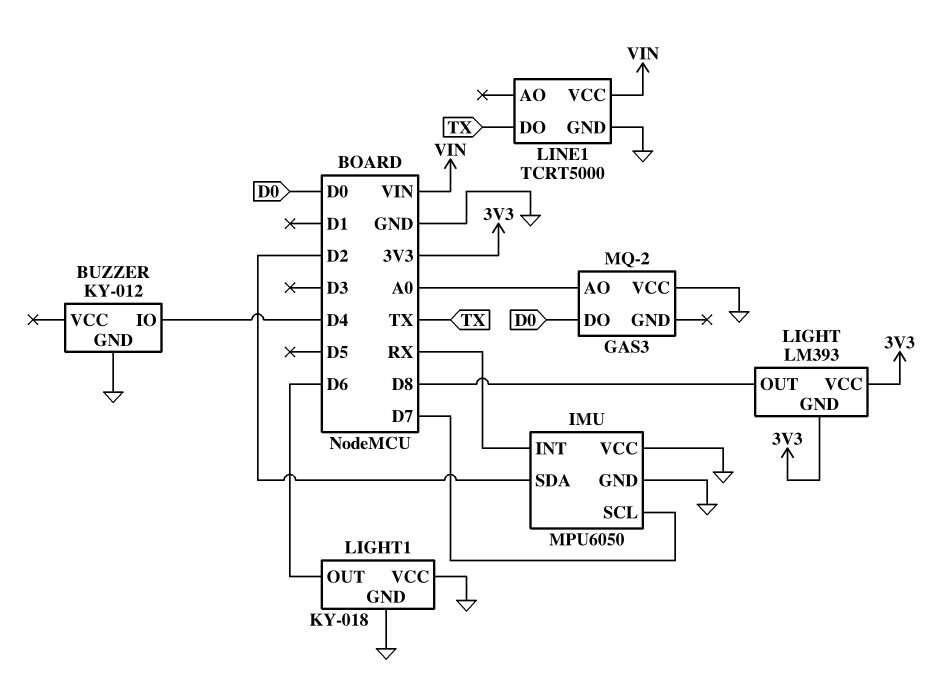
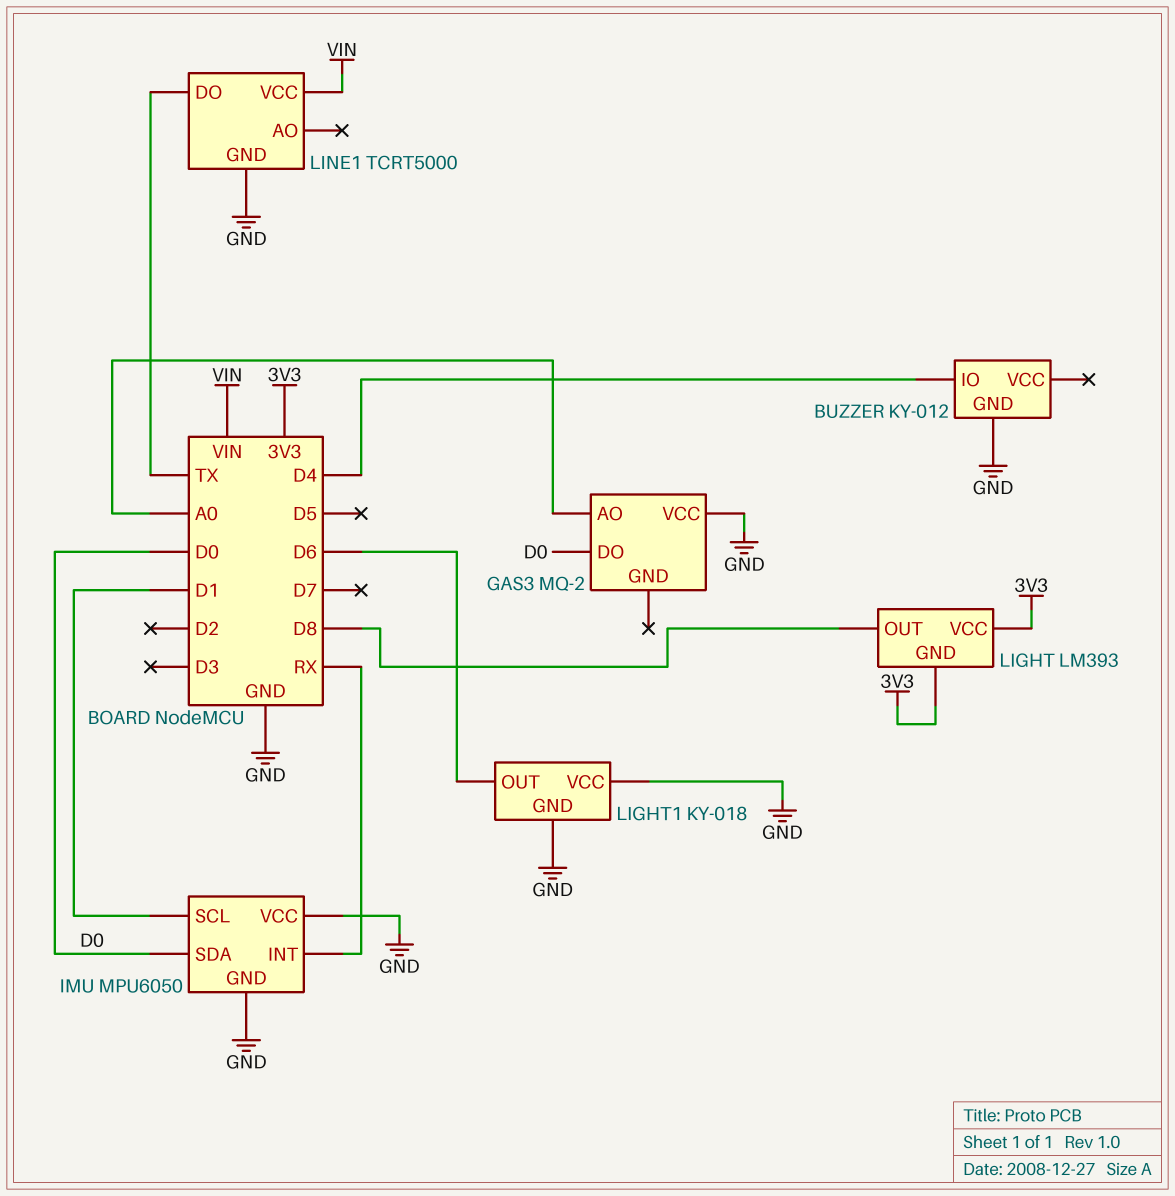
IMU pin SCL: D7 -> D1
IMU pin SDA: D2 -> D0

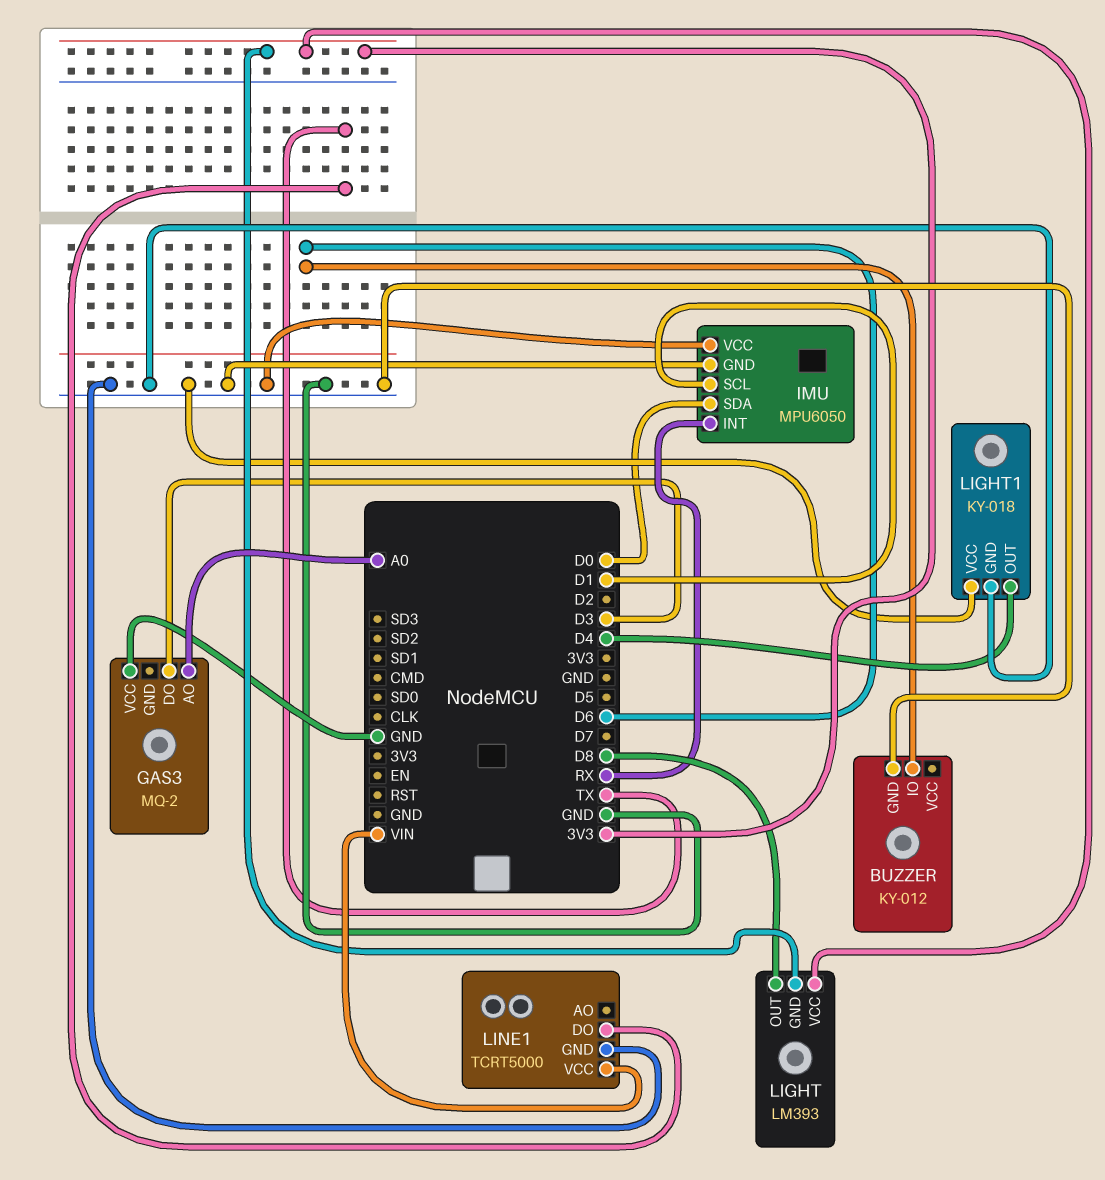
BUZZER pin IO: D4 -> D6
GAS3 pin DO: D0 -> D3
LIGHT1 pin OUT: D6 -> D4

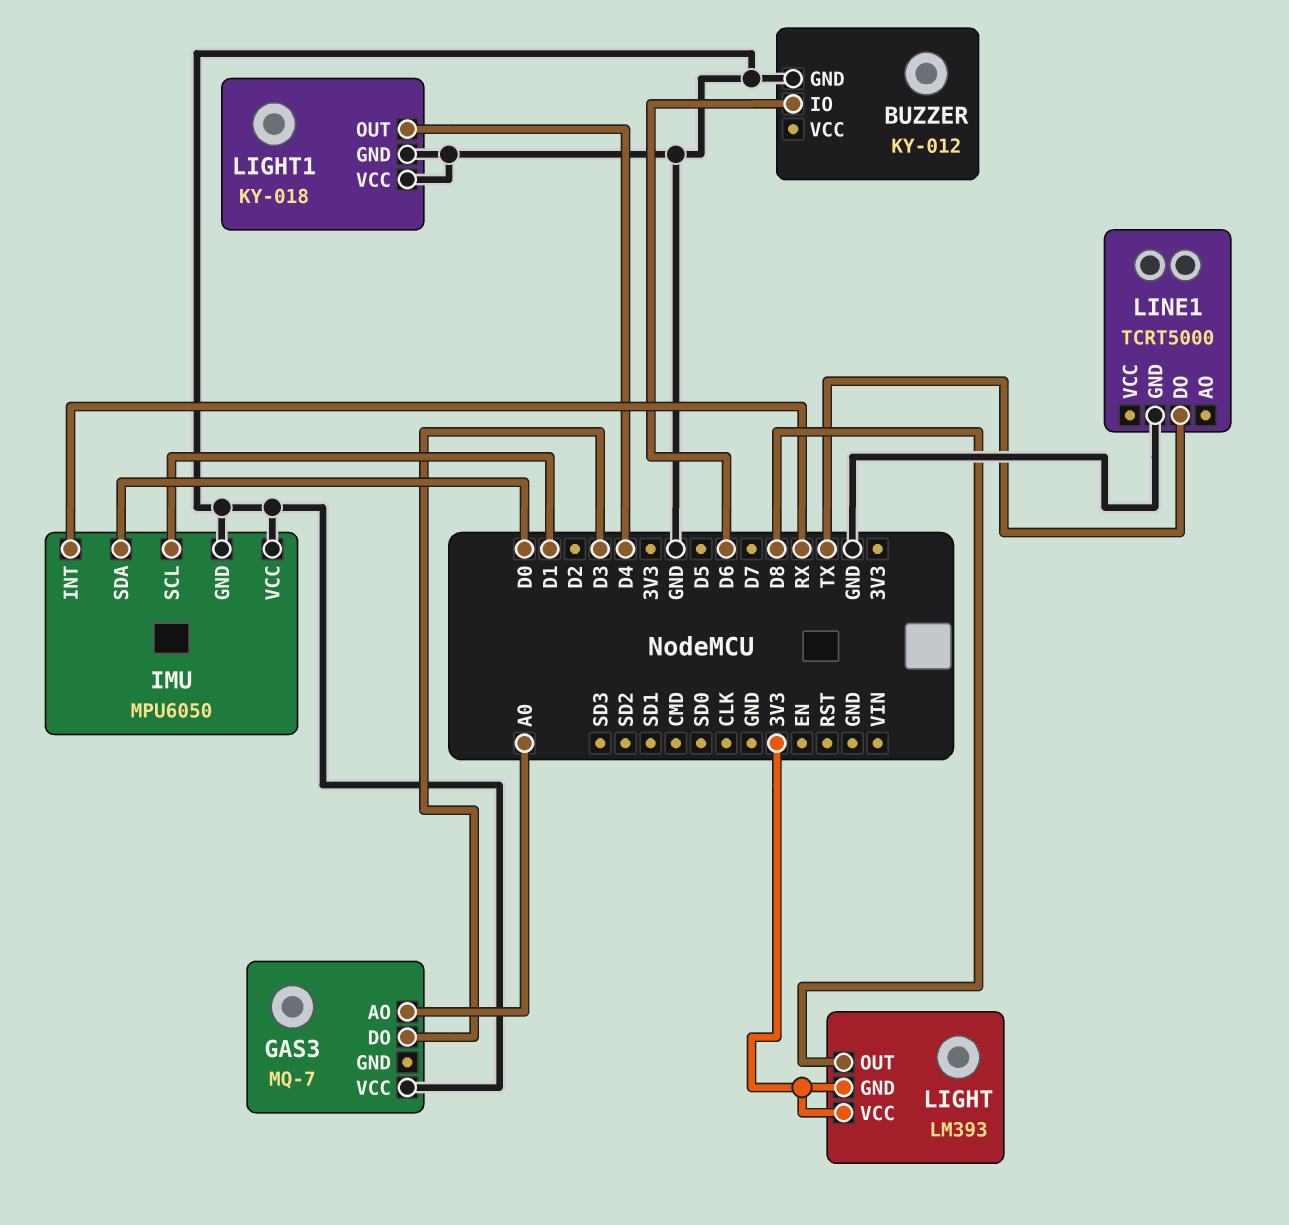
GAS3: MQ-2 -> MQ-7
LINE1 pin VCC: VIN -> none

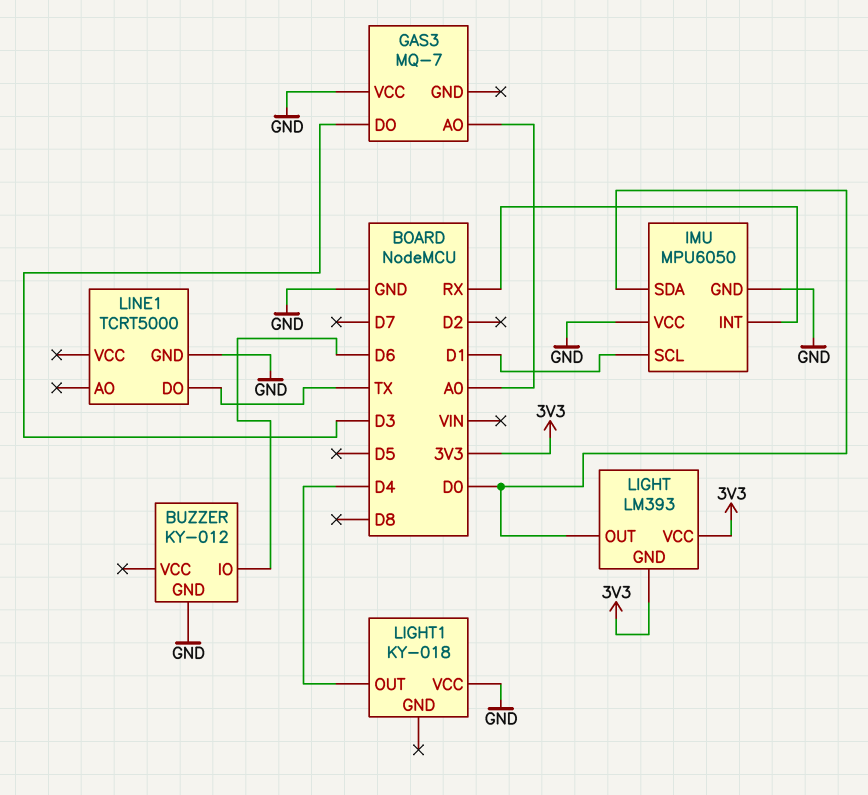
LIGHT pin OUT: D8 -> D0
LIGHT1 pin GND: GND -> none

